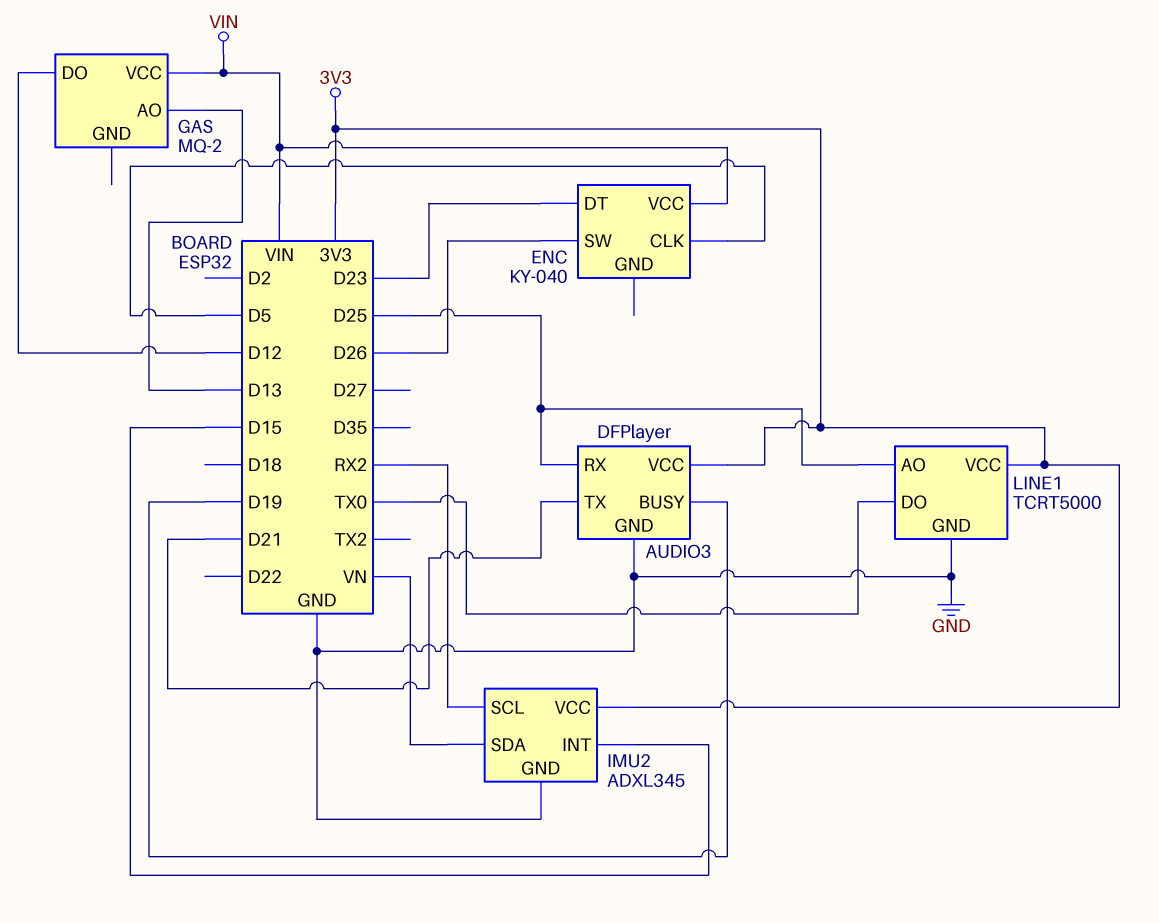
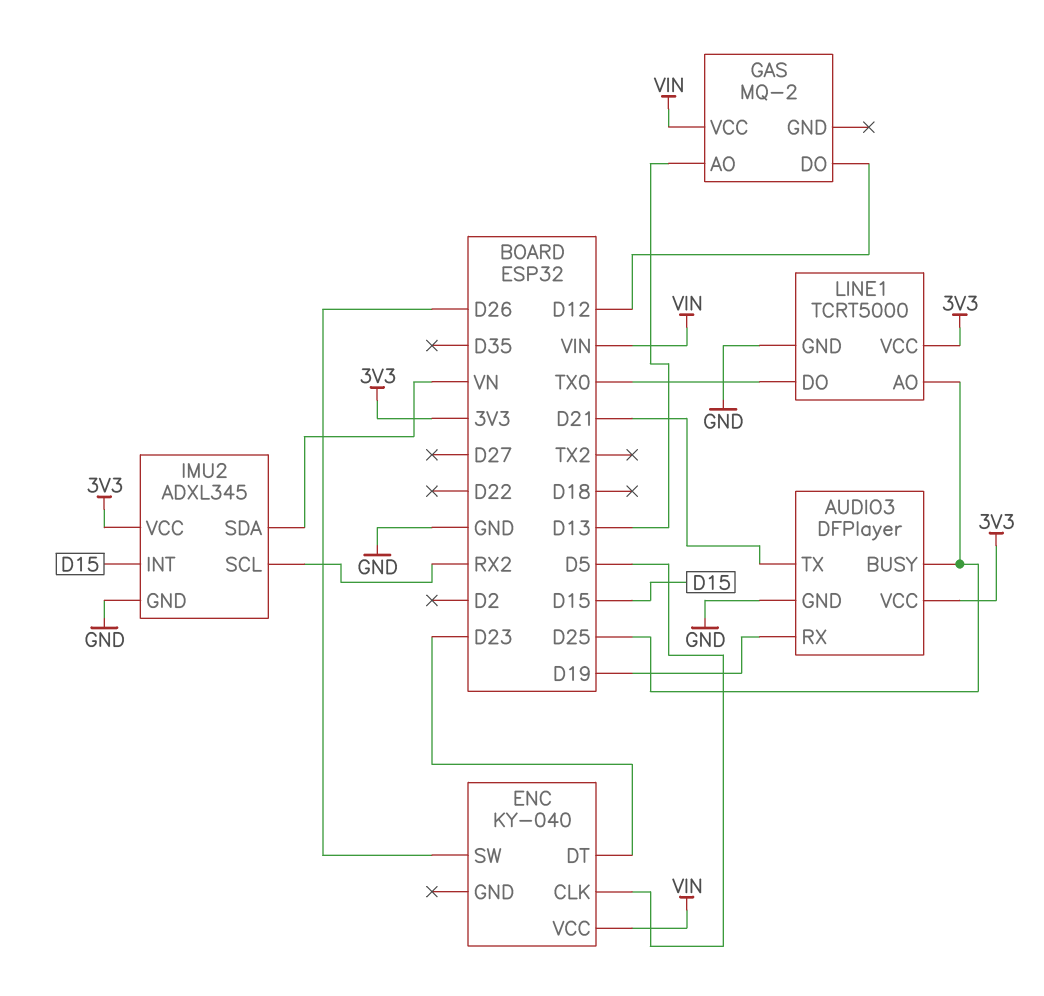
AUDIO3 pin BUSY: D19 -> D25
AUDIO3 pin RX: D25 -> D19

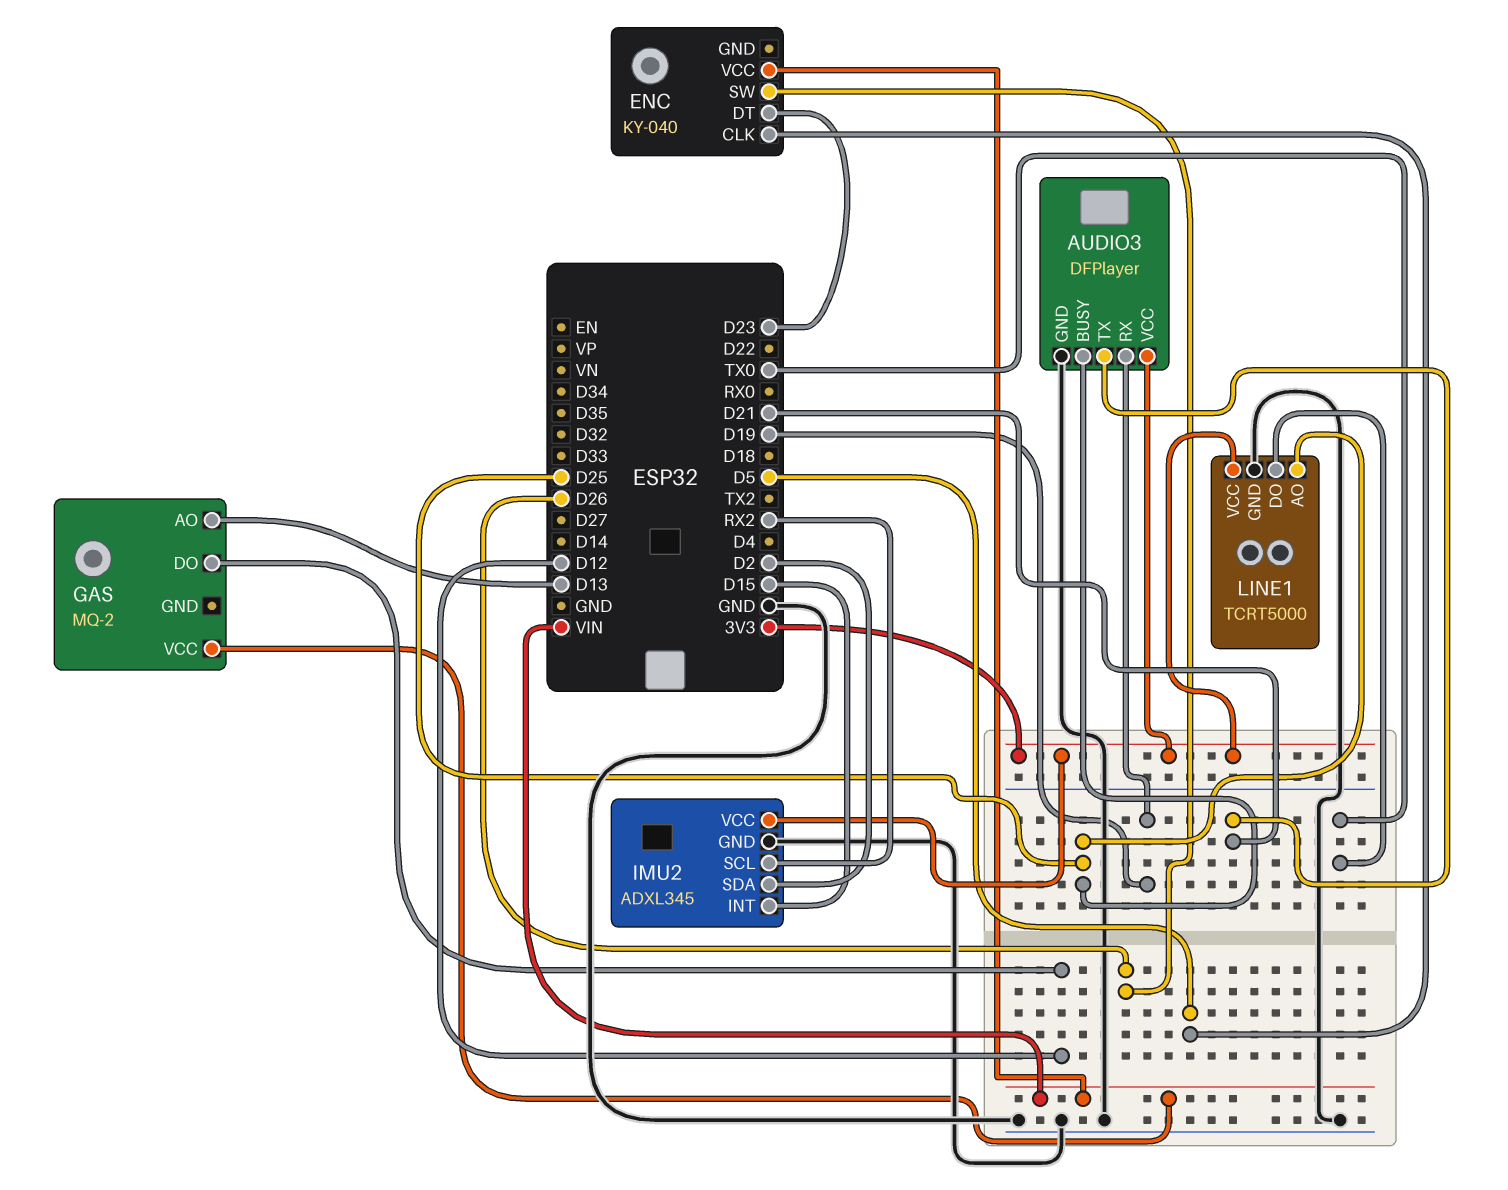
IMU2 pin SDA: VN -> D2

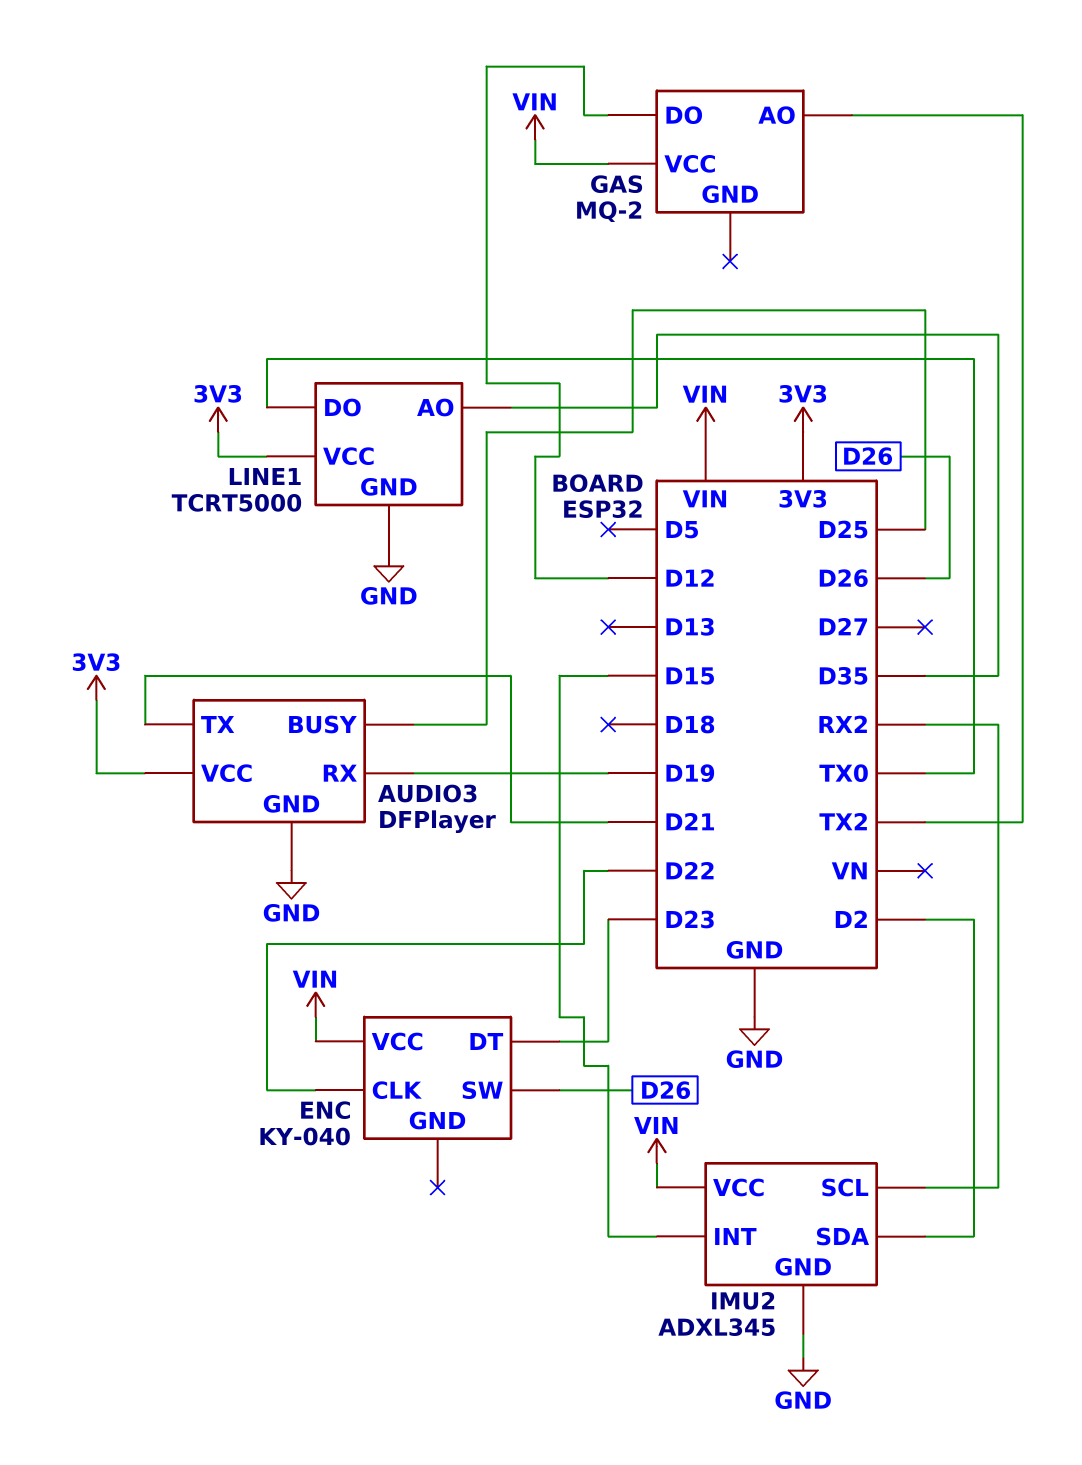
ENC pin CLK: D5 -> D22
GAS pin AO: D13 -> TX2
IMU2 pin VCC: 3V3 -> VIN
LINE1 pin AO: D25 -> D35

